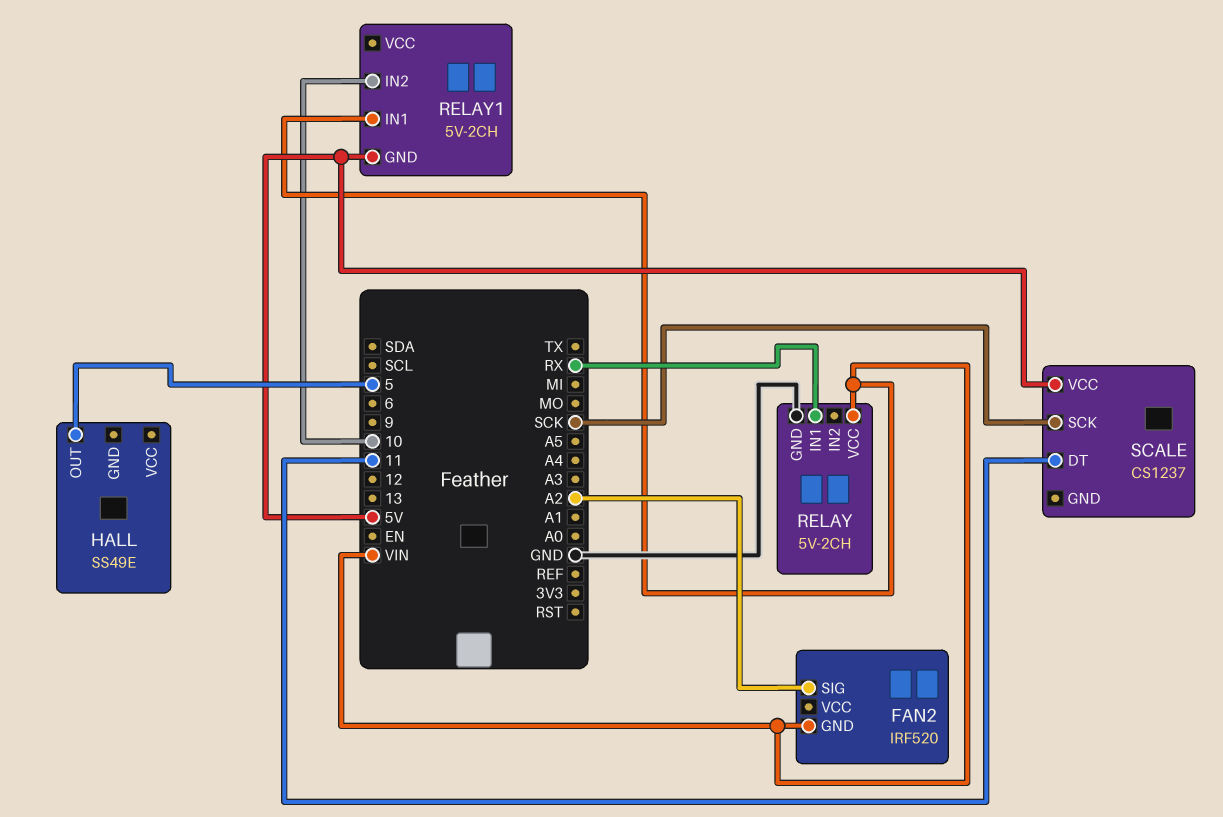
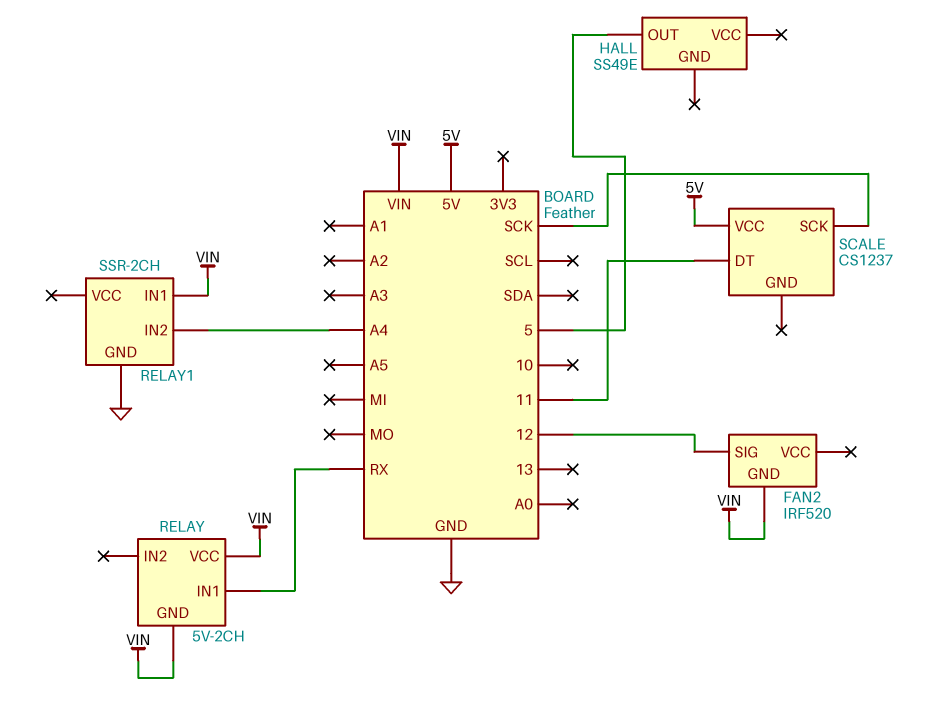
FAN2 pin SIG: A2 -> 12
RELAY pin GND: GND -> VIN
RELAY1: 5V-2CH -> SSR-2CH
RELAY1 pin GND: 5V -> GND
RELAY1 pin IN2: 10 -> A4

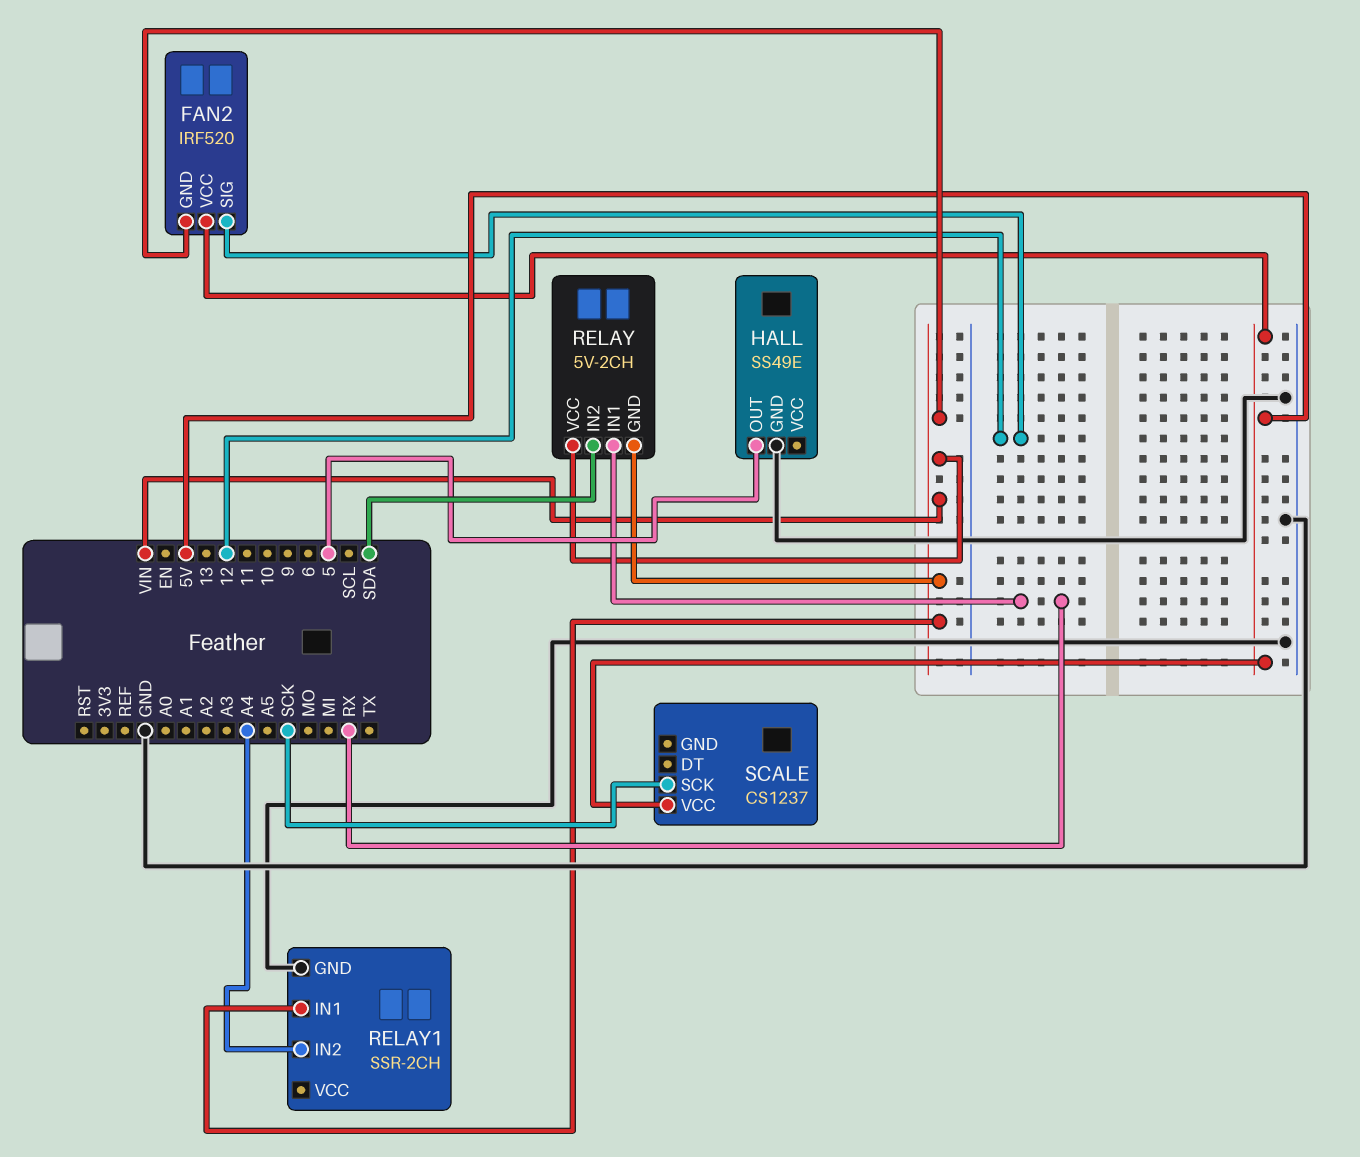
FAN2 pin VCC: none -> 5V
HALL pin GND: none -> GND
RELAY pin IN2: none -> SDA
SCALE pin DT: 11 -> none

